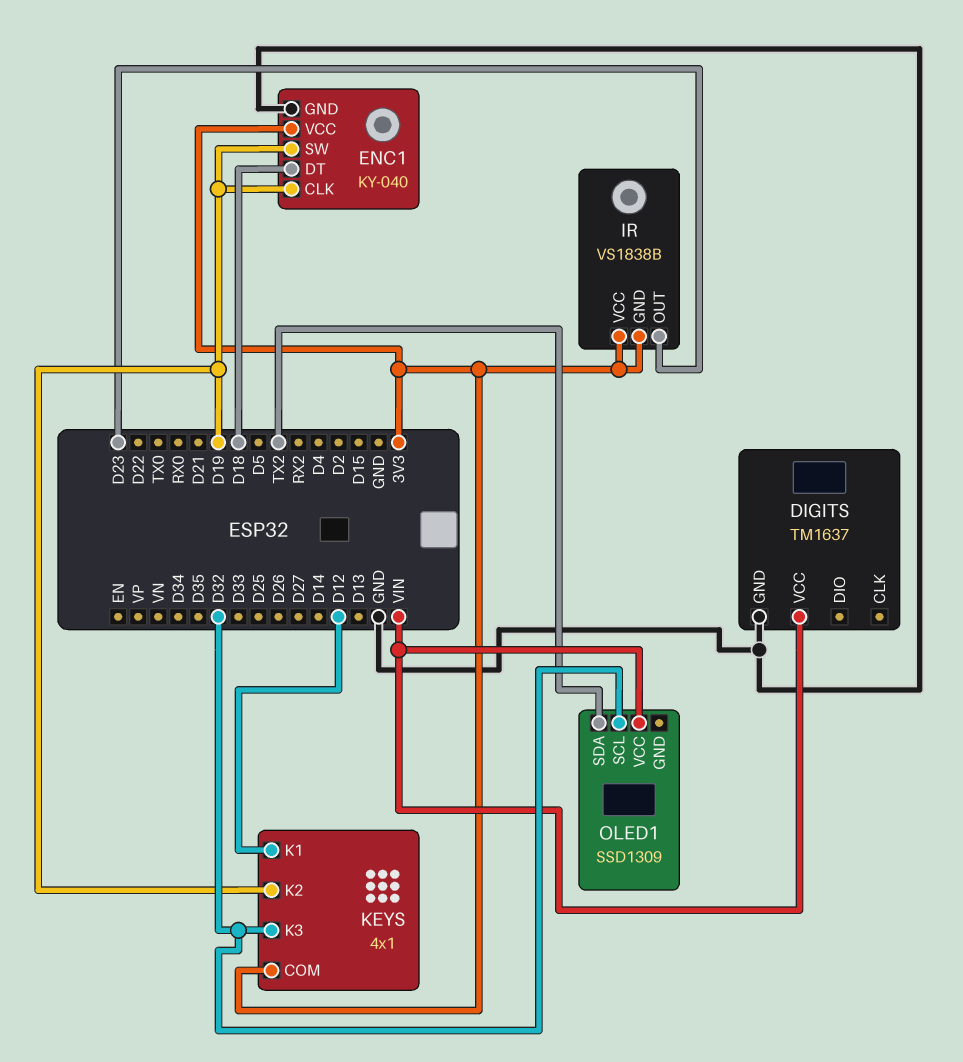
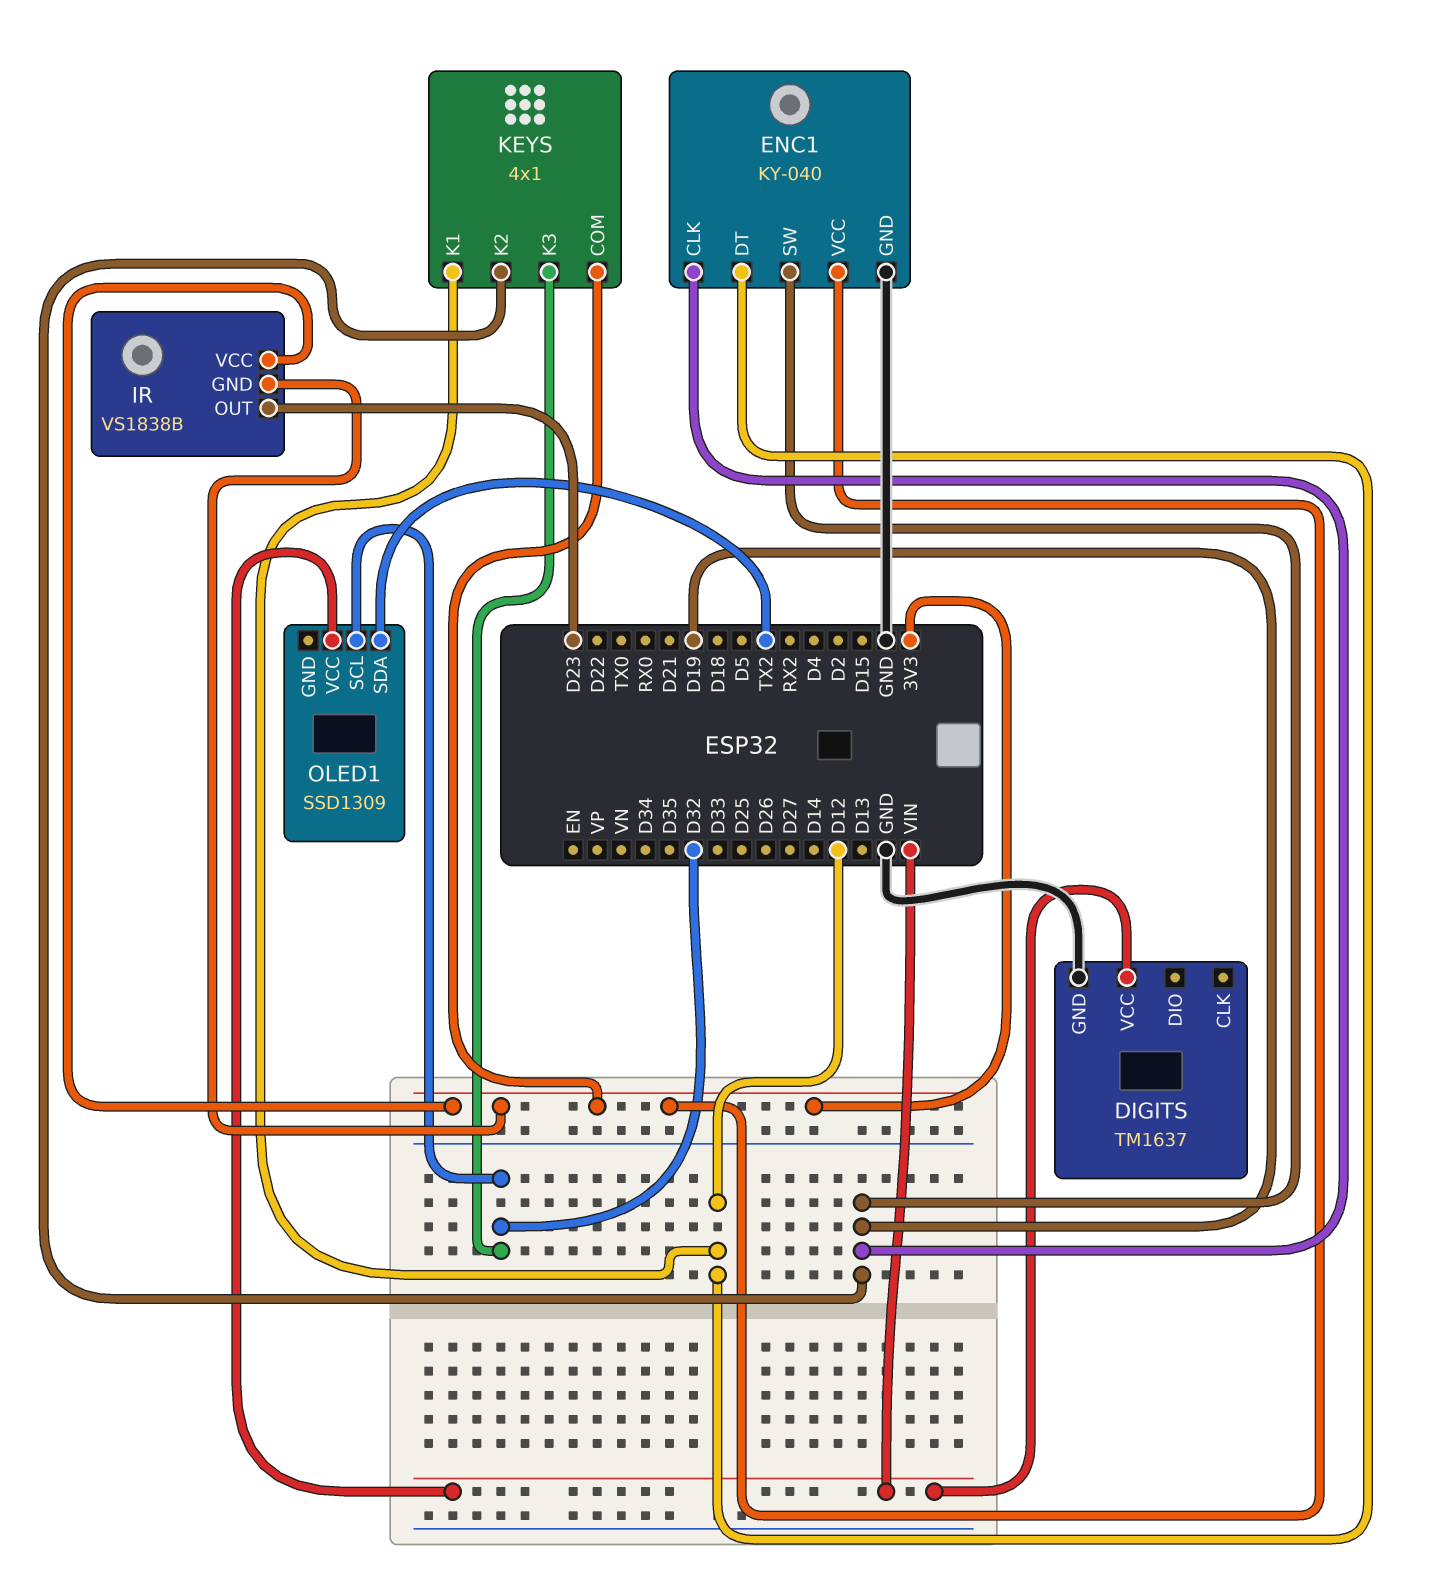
ENC1 pin DT: D18 -> D12

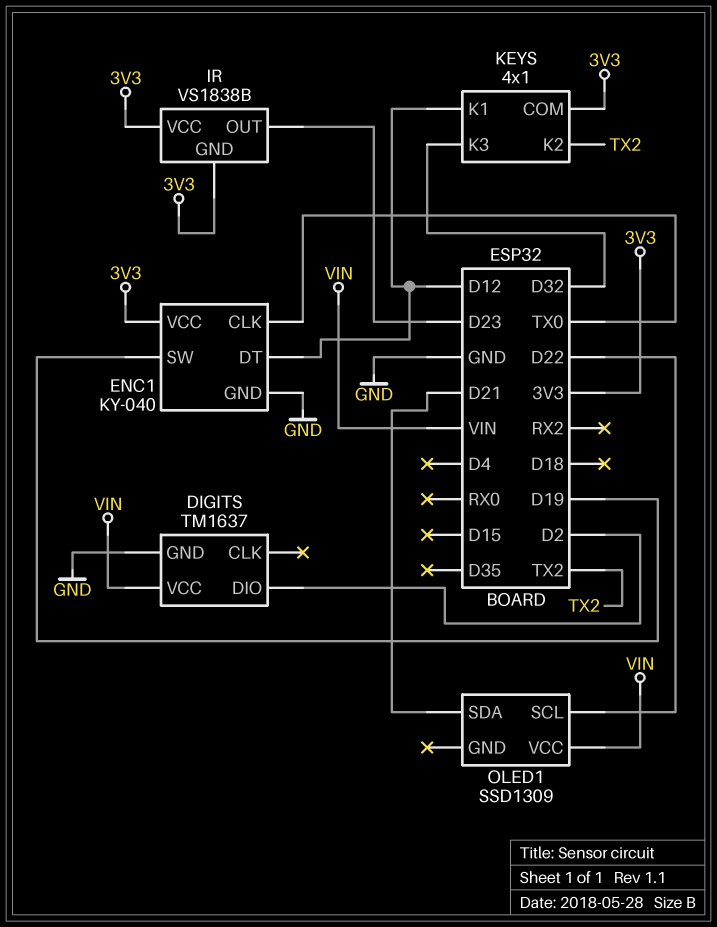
DIGITS pin DIO: none -> D2
ENC1 pin CLK: D19 -> TX0
KEYS pin K2: D19 -> TX2
OLED1 pin SCL: D32 -> D22
OLED1 pin SDA: TX2 -> D21

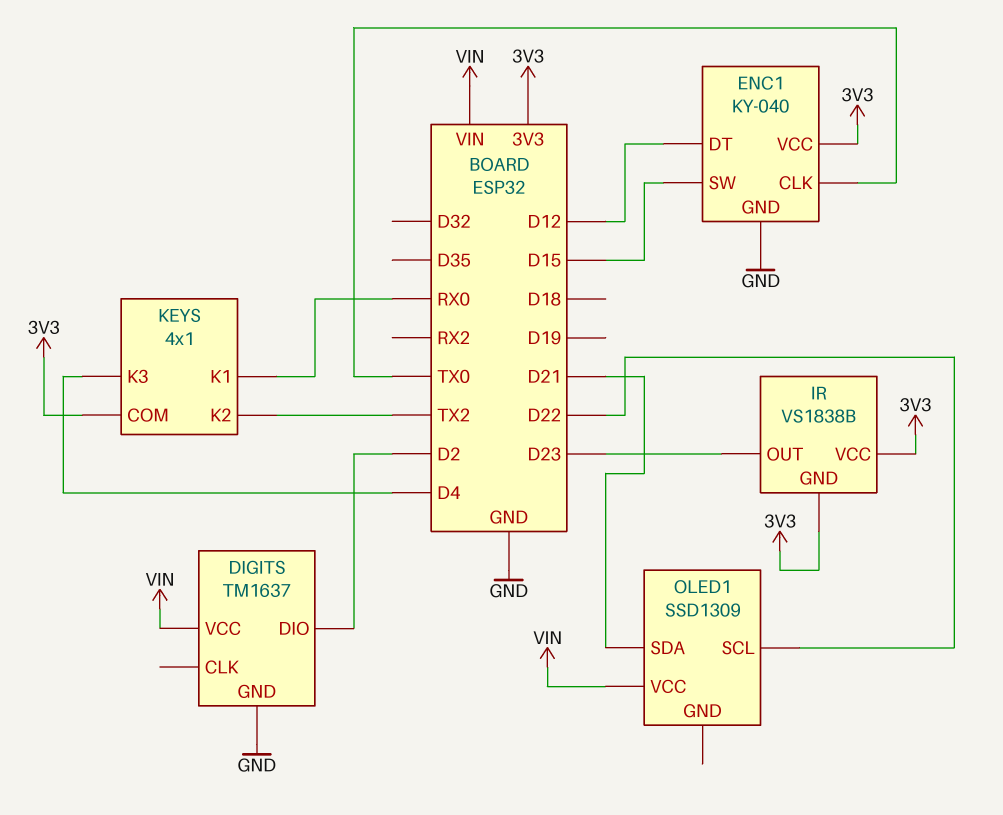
ENC1 pin SW: D19 -> D15
KEYS pin K1: D12 -> RX0
KEYS pin K3: D32 -> D4

